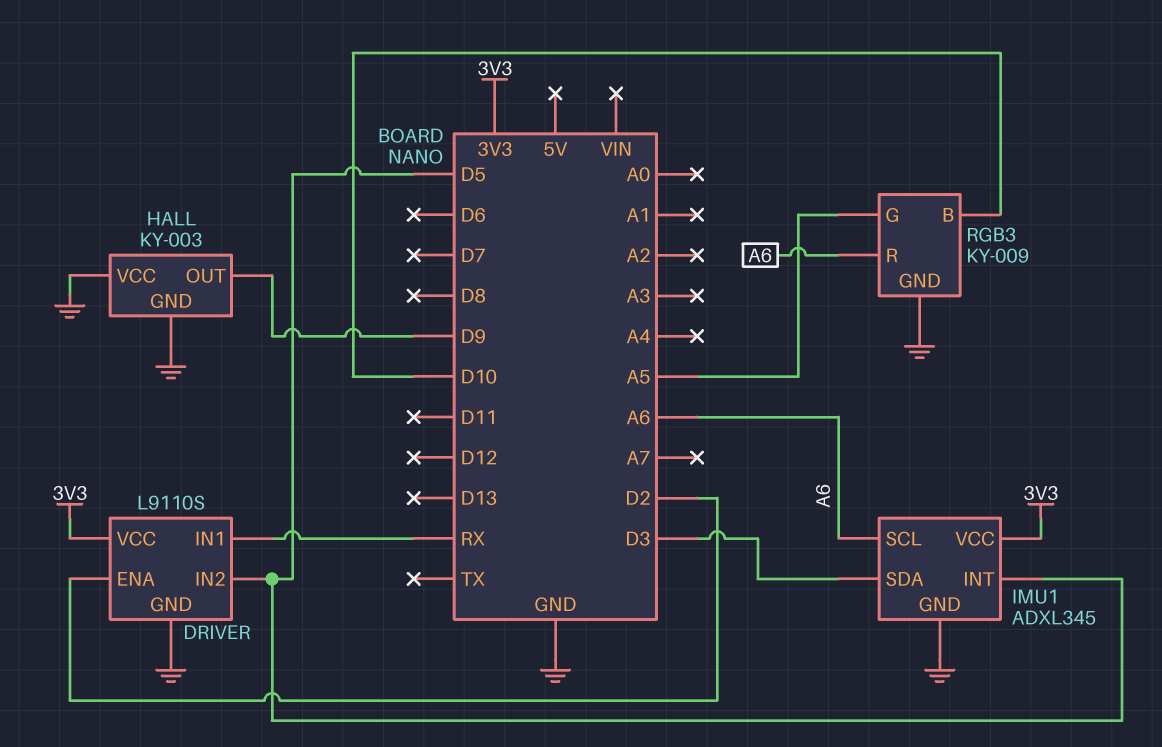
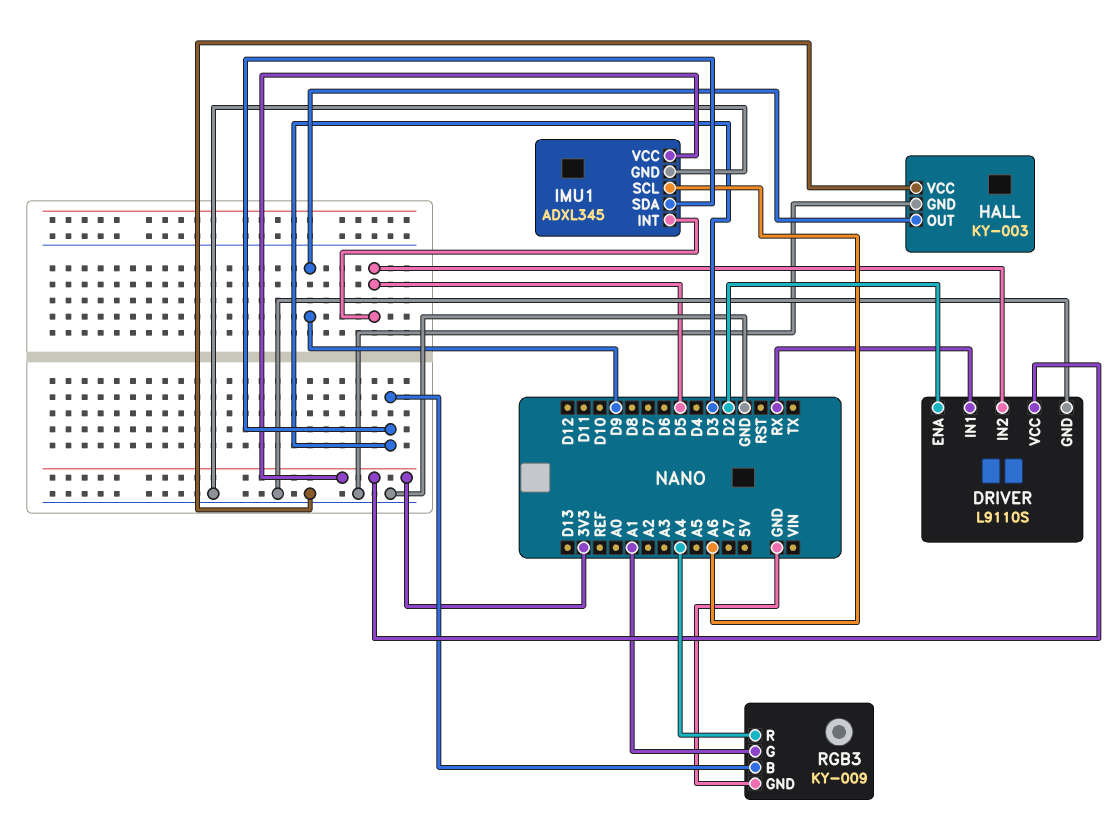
RGB3 pin B: D10 -> D3
RGB3 pin G: A5 -> A1
RGB3 pin R: A6 -> A4

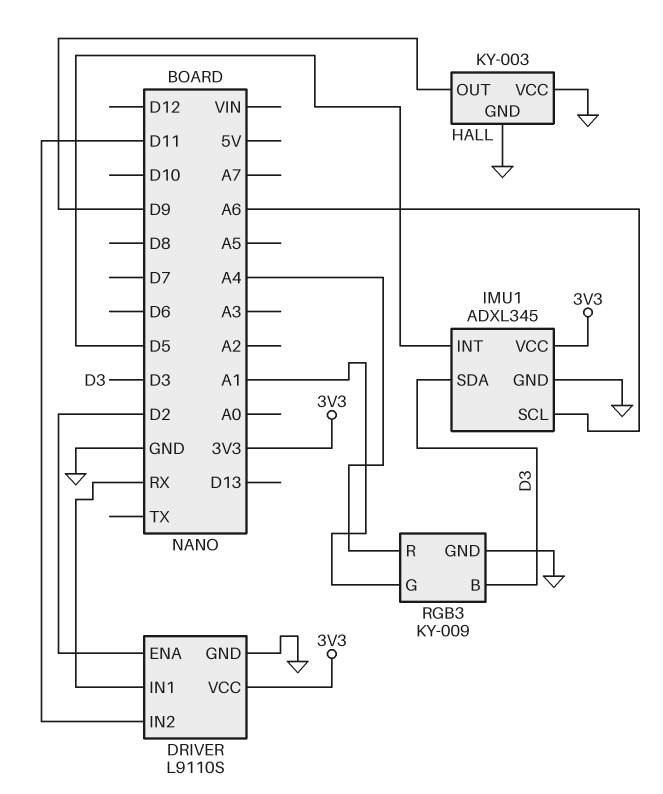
DRIVER pin IN2: D5 -> D11

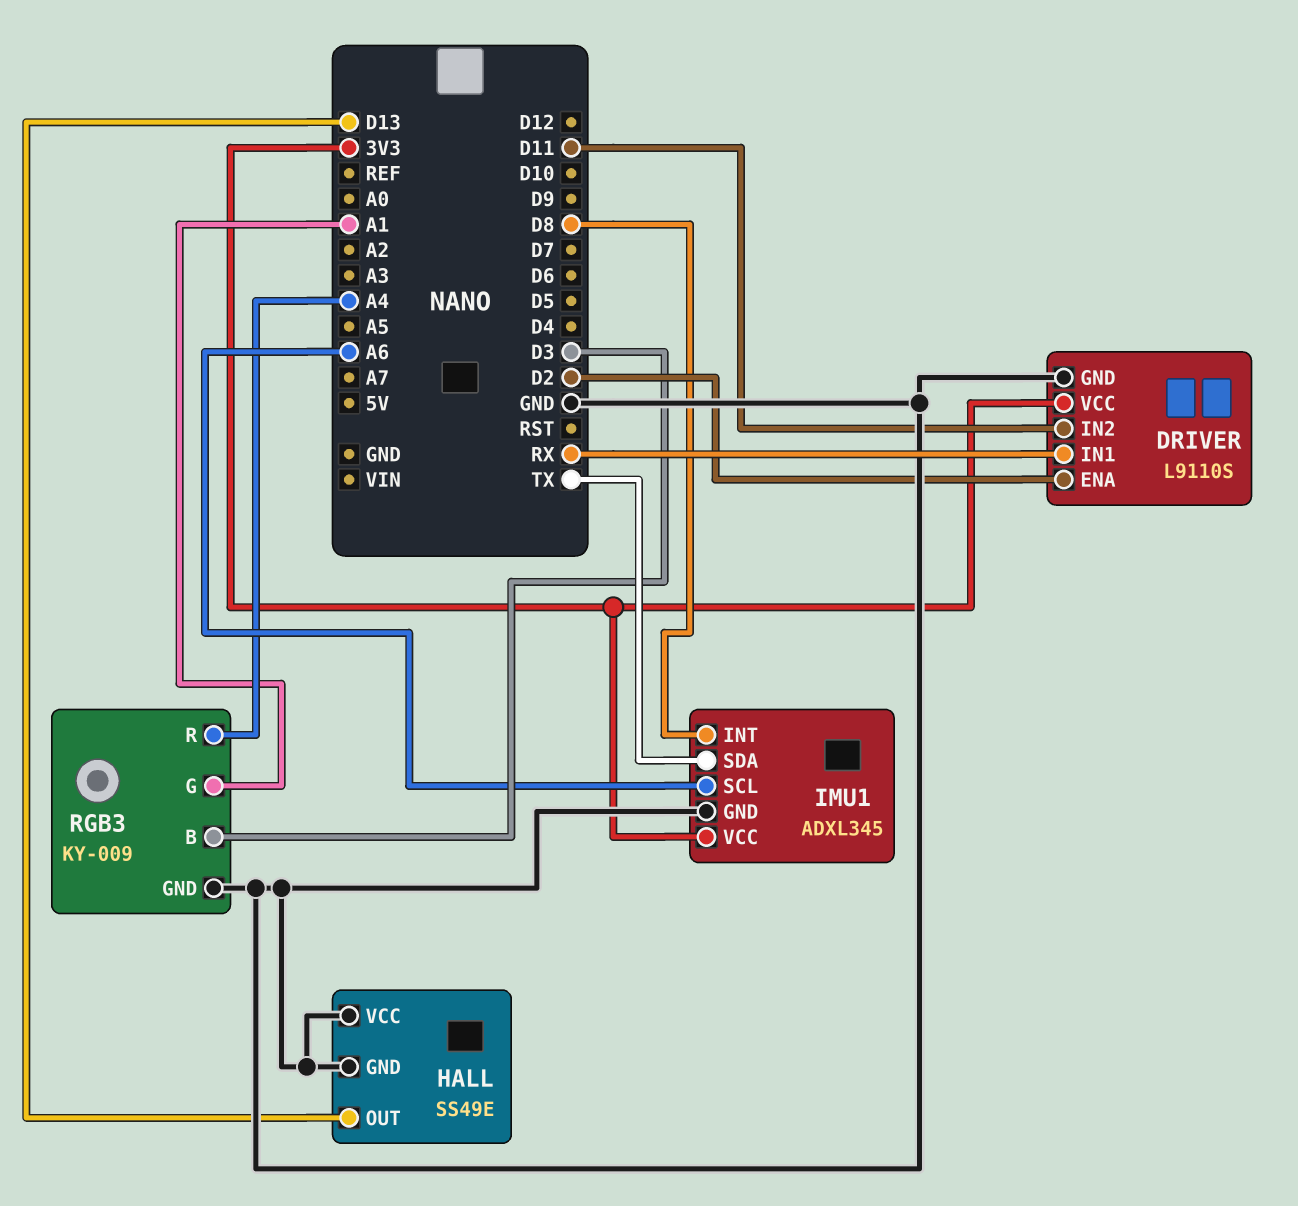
HALL: KY-003 -> SS49E
HALL pin OUT: D9 -> D13
IMU1 pin INT: D5 -> D8
IMU1 pin SDA: D3 -> TX

